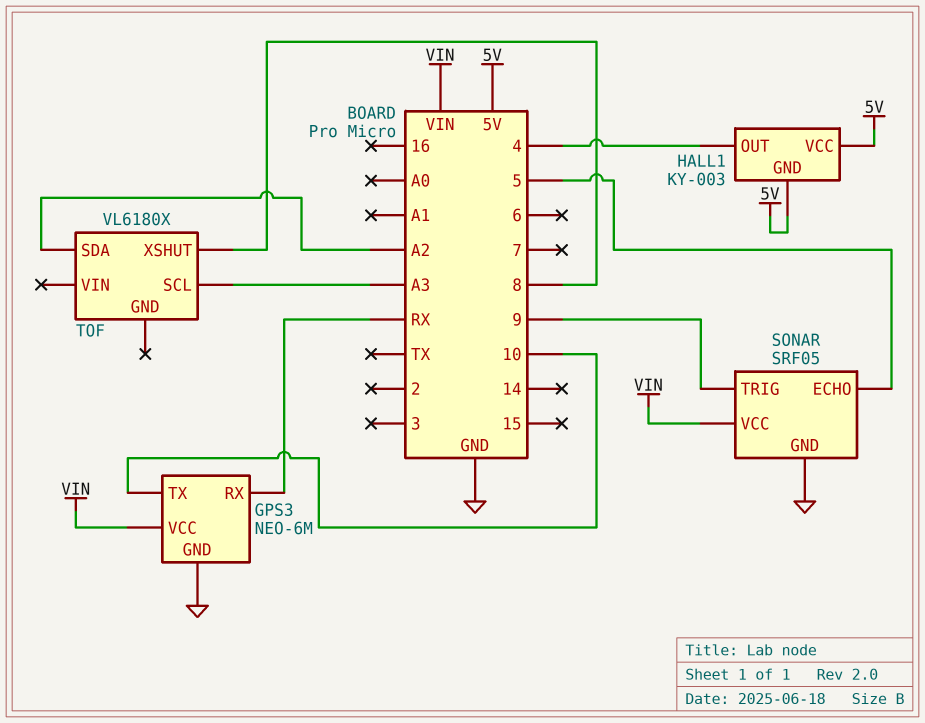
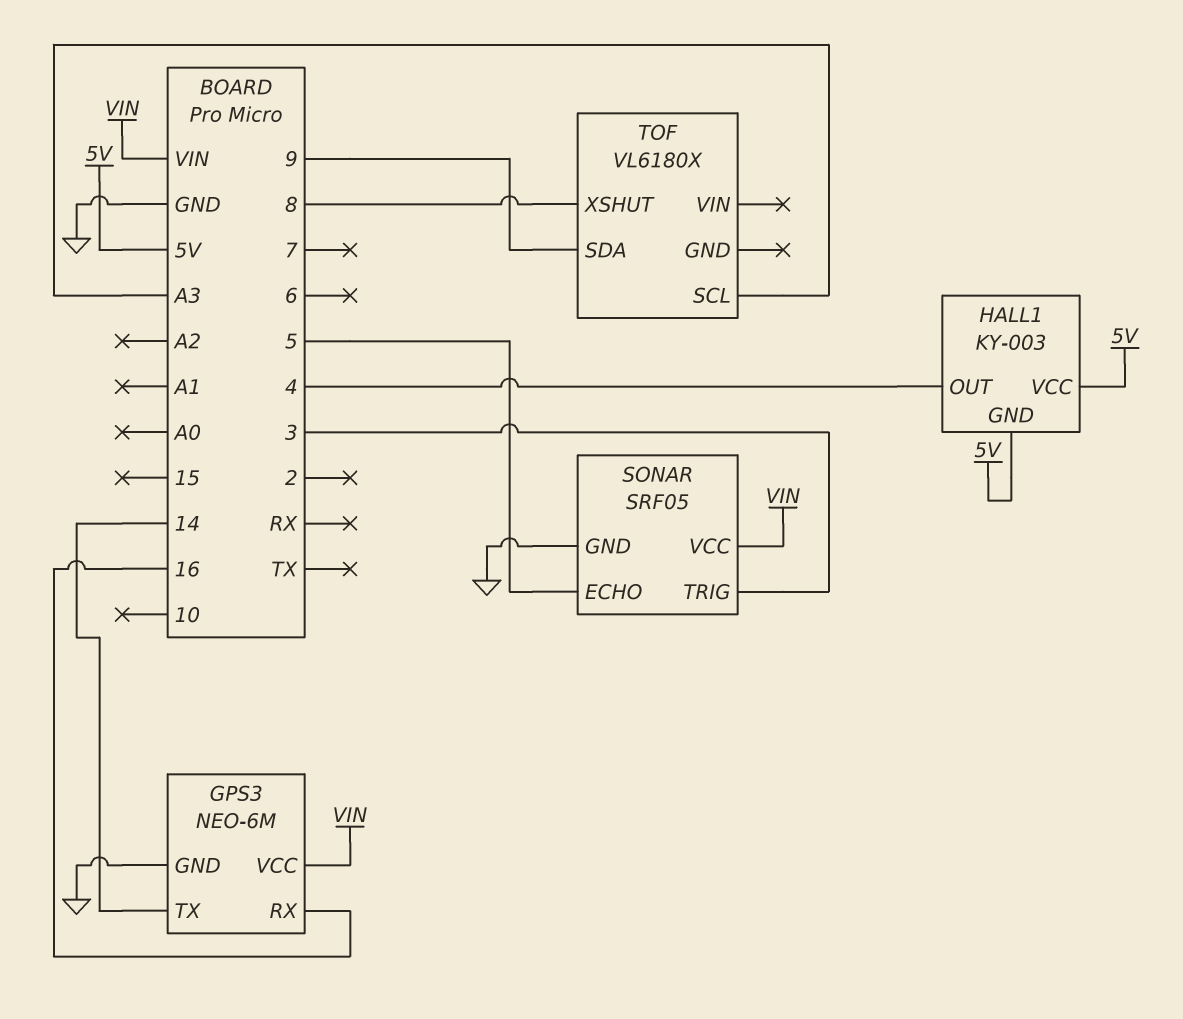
GPS3 pin RX: RX -> 16
GPS3 pin TX: 10 -> 14
SONAR pin TRIG: 9 -> 3
TOF pin SDA: A2 -> 9

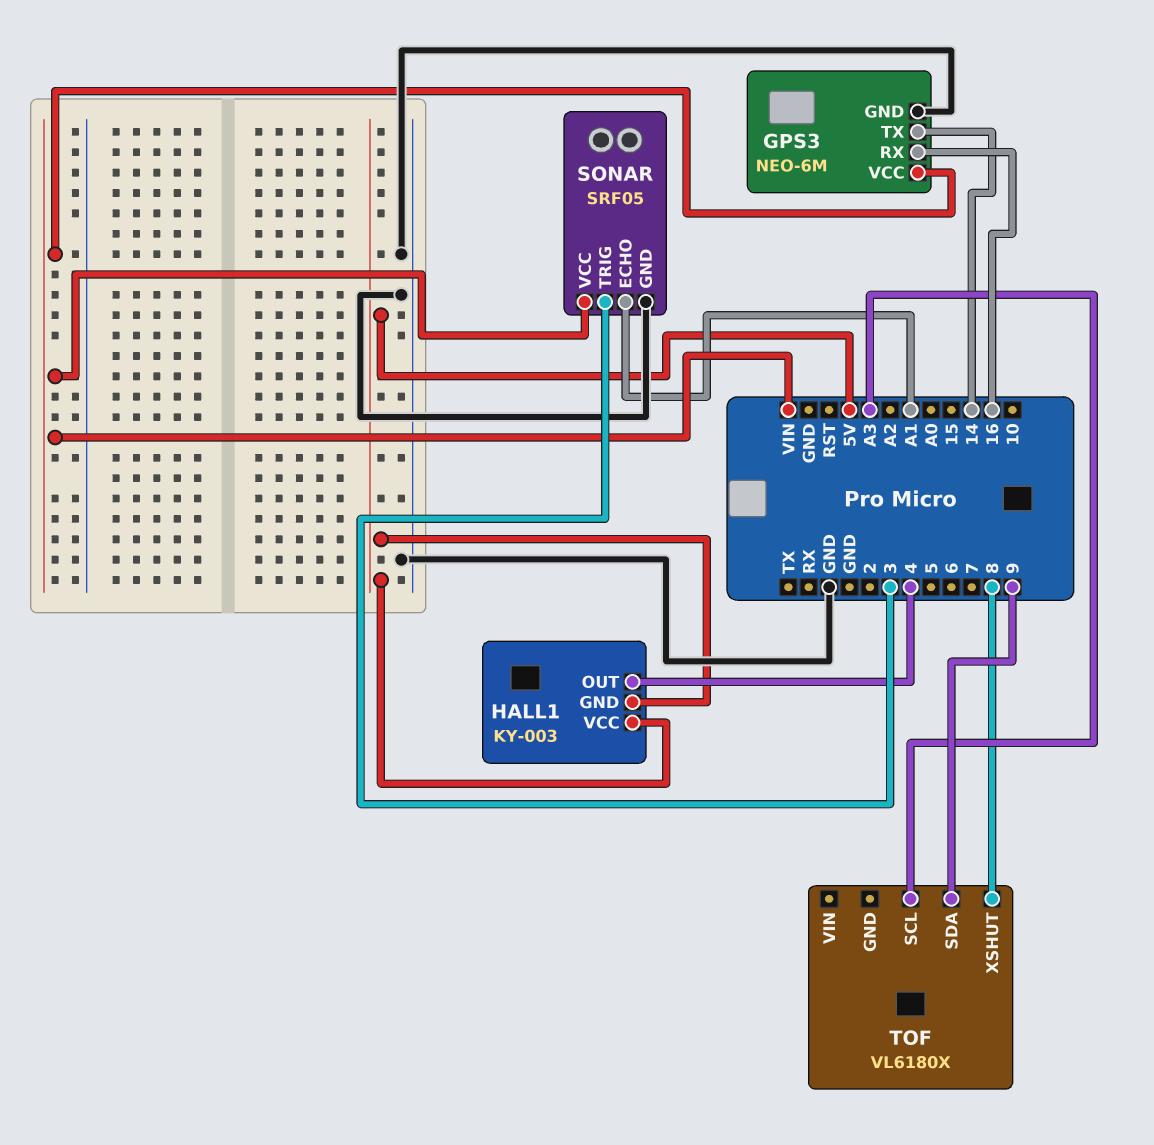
SONAR pin ECHO: 5 -> A1

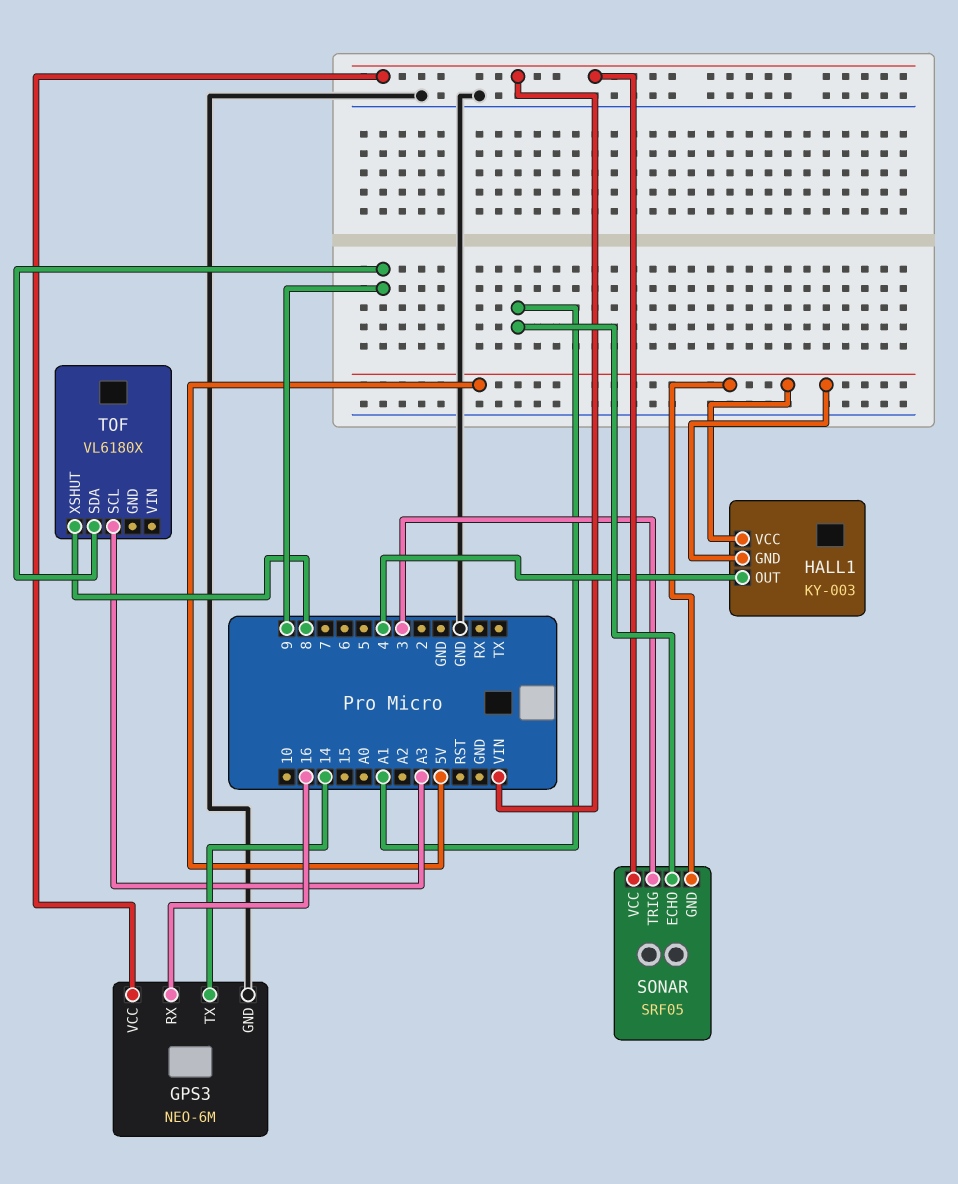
SONAR pin GND: GND -> 5V

